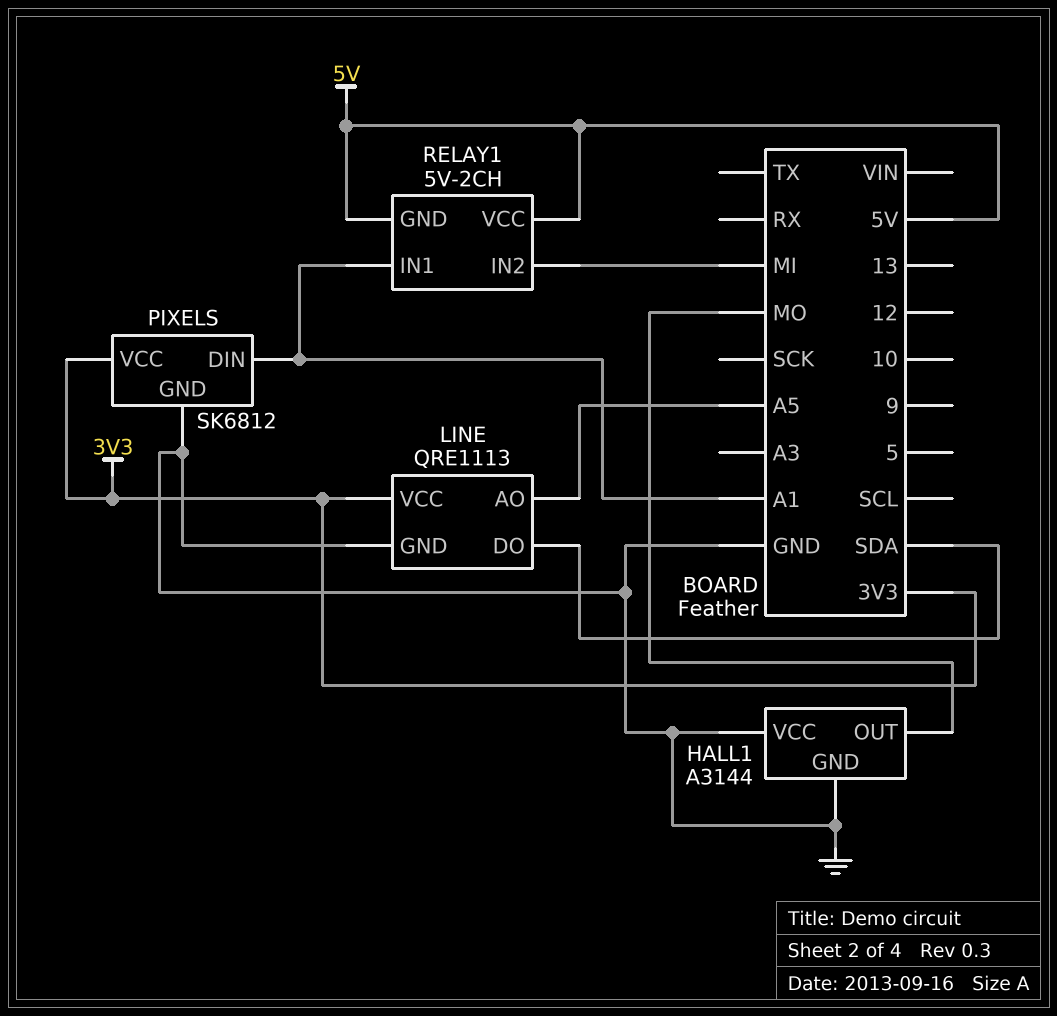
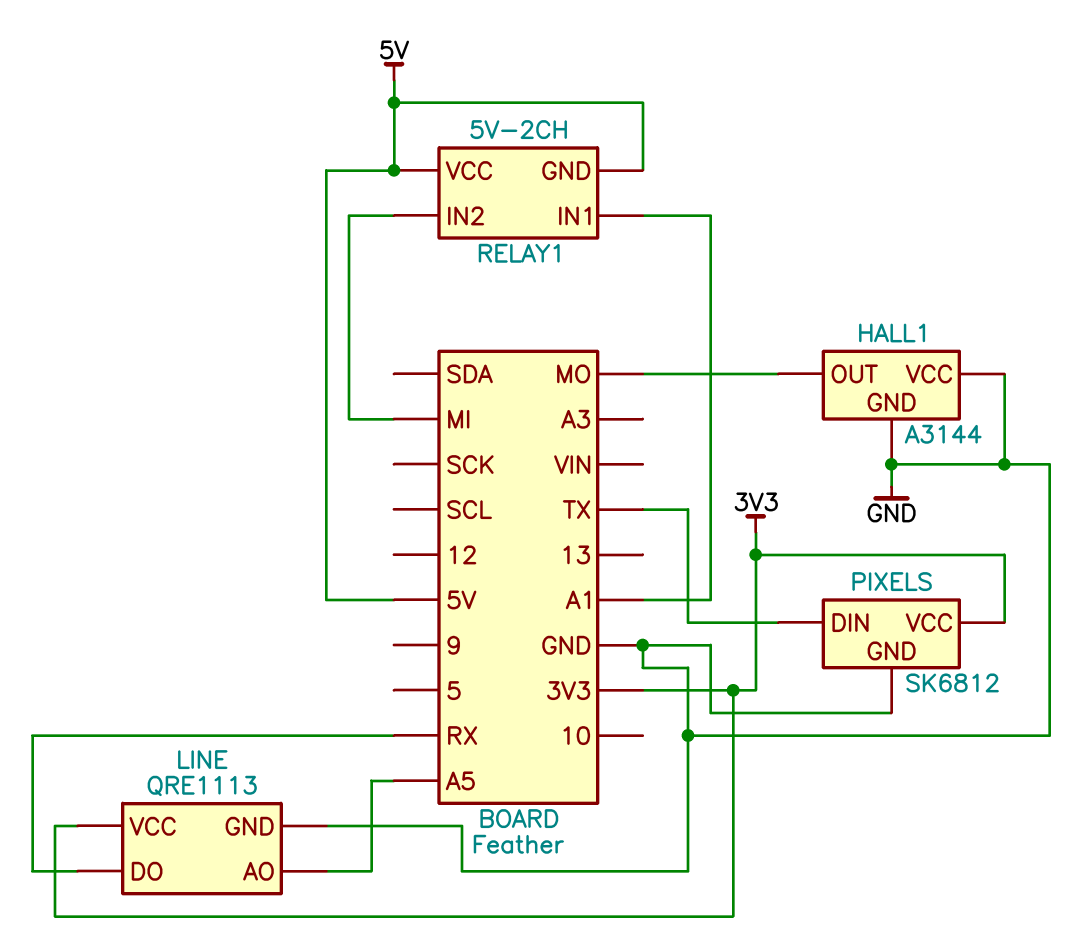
LINE pin DO: SDA -> RX
PIXELS pin DIN: A1 -> TX

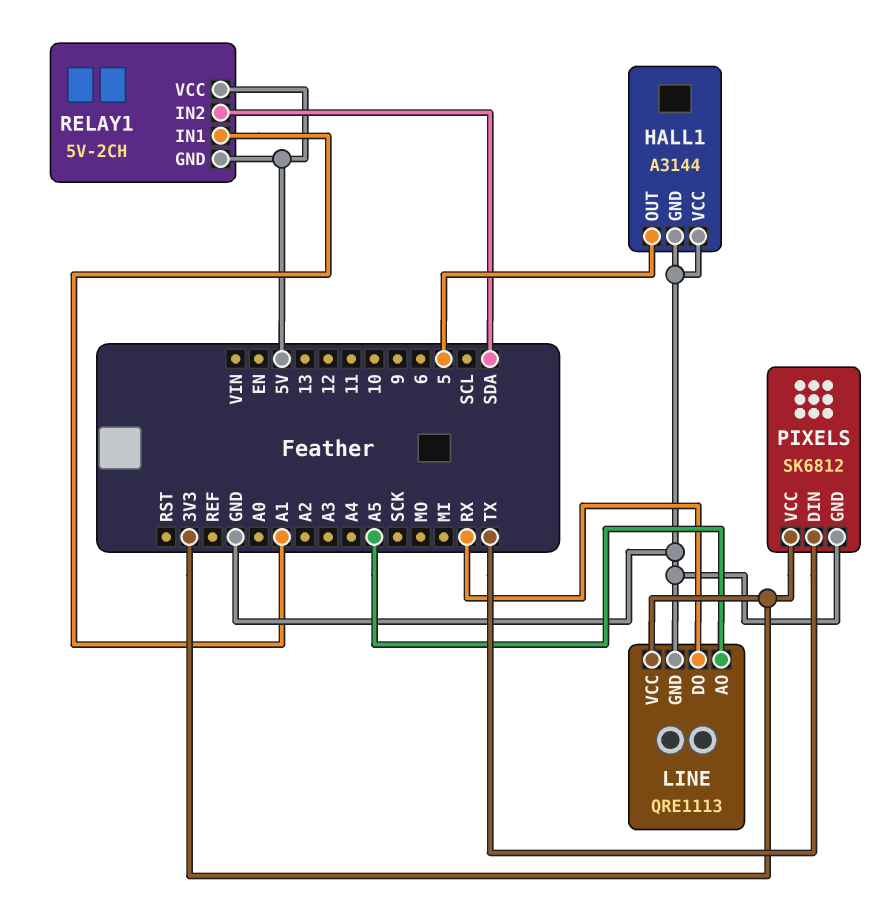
HALL1 pin OUT: MO -> 5
RELAY1 pin IN2: MI -> SDA

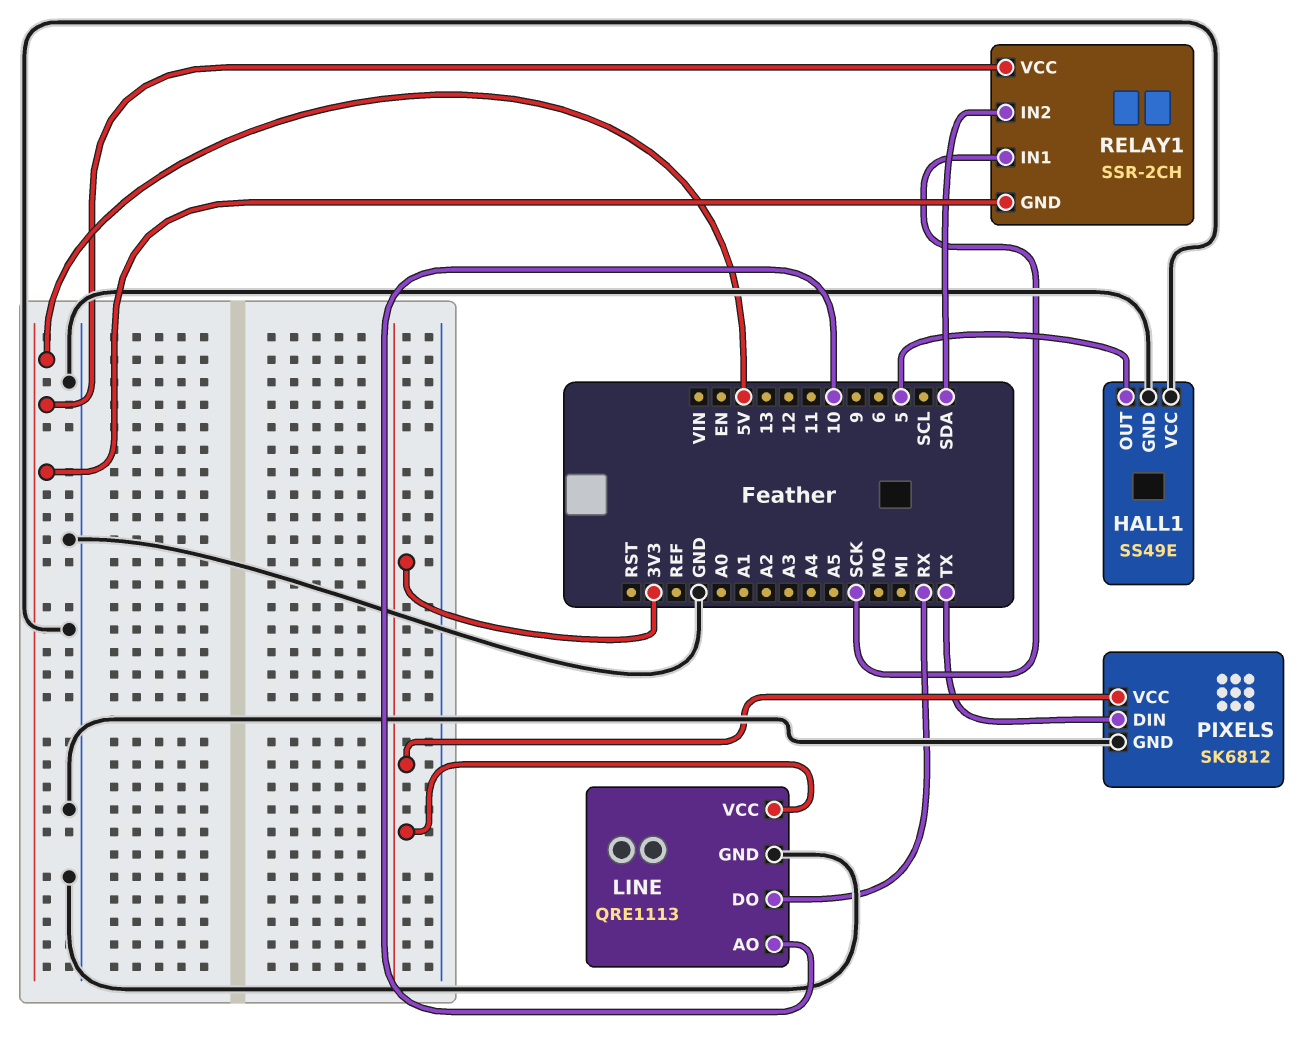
HALL1: A3144 -> SS49E
LINE pin AO: A5 -> 10
RELAY1: 5V-2CH -> SSR-2CH
RELAY1 pin IN1: A1 -> SCK

